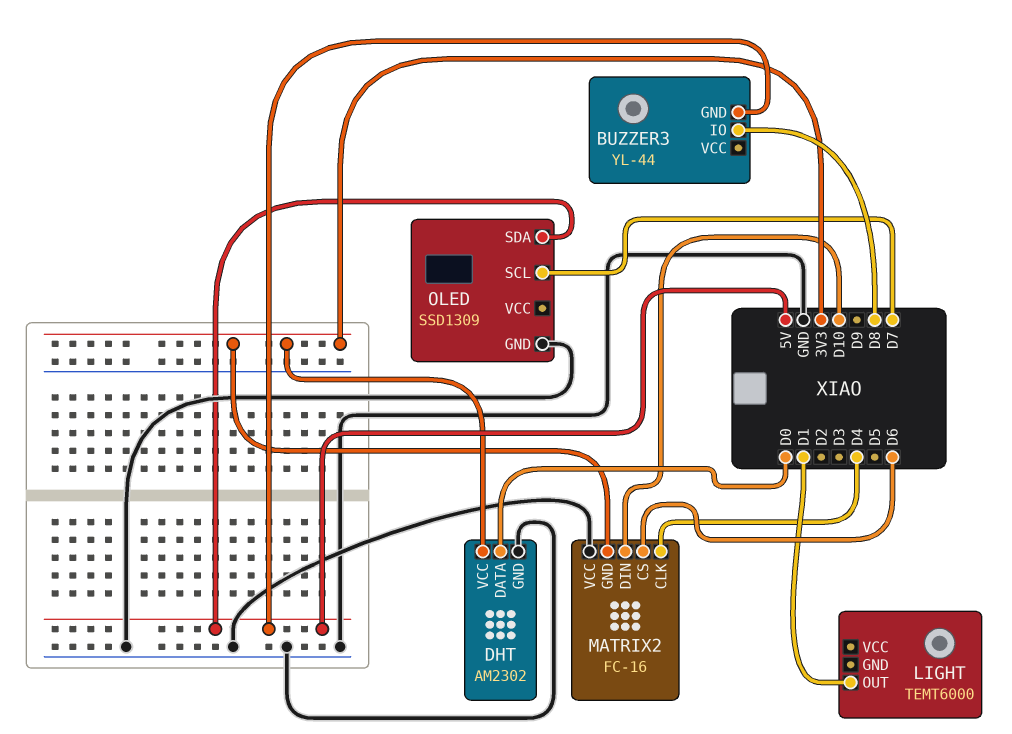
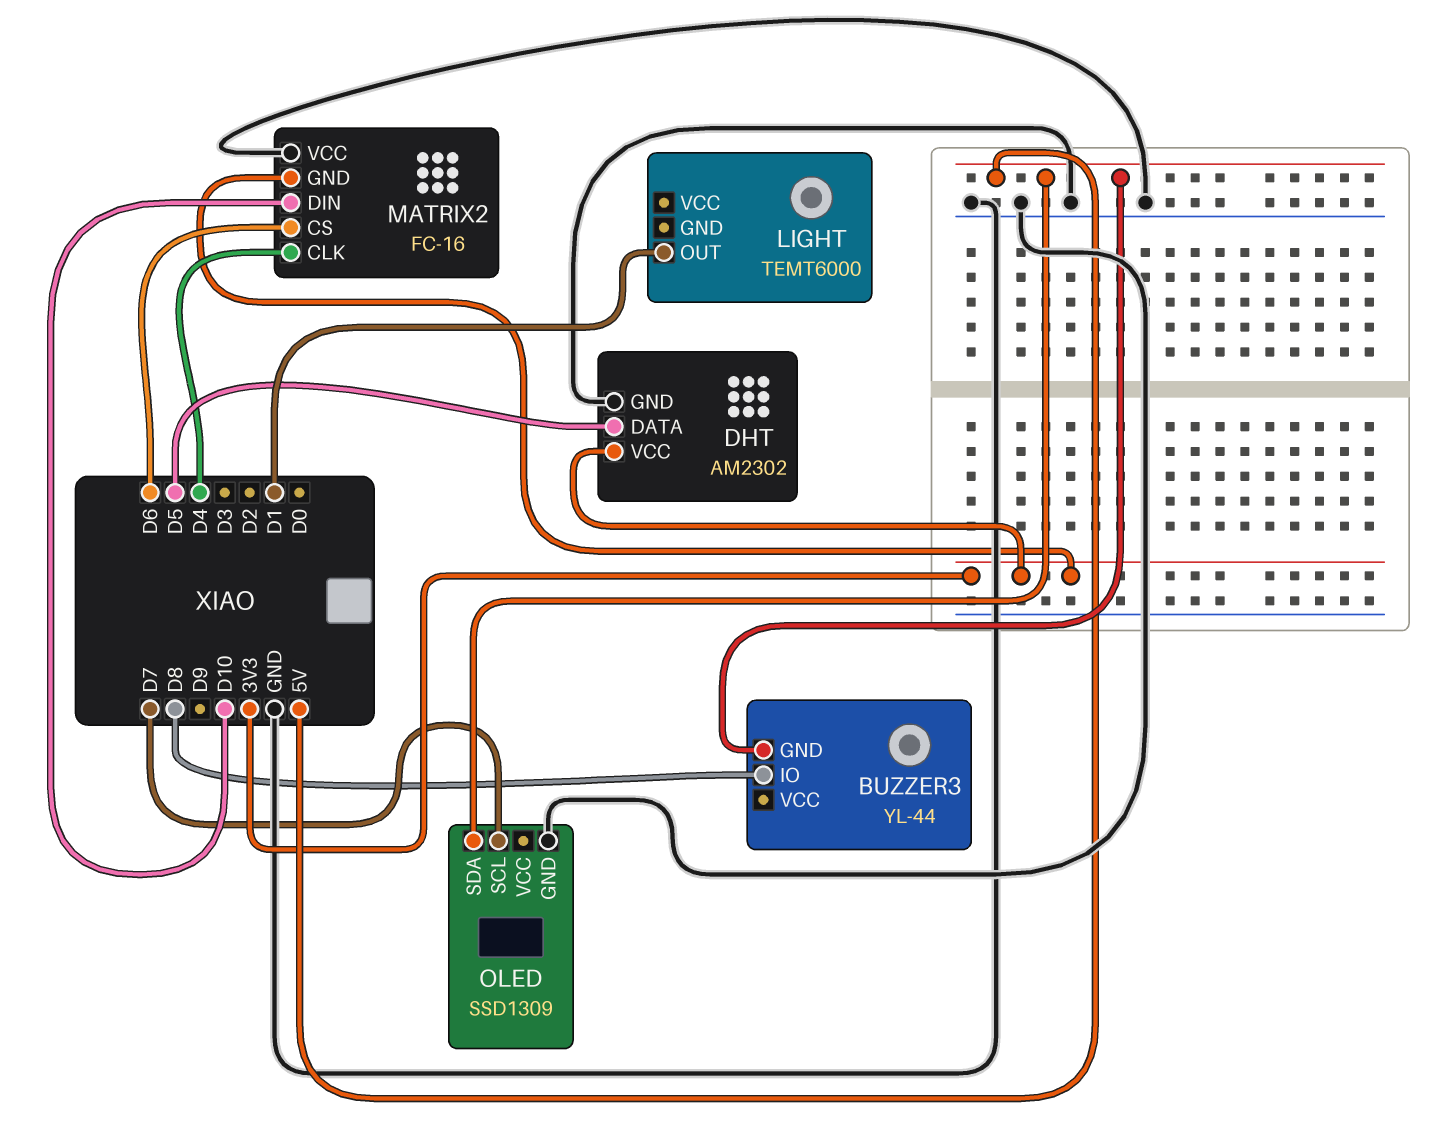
DHT pin DATA: D0 -> D5

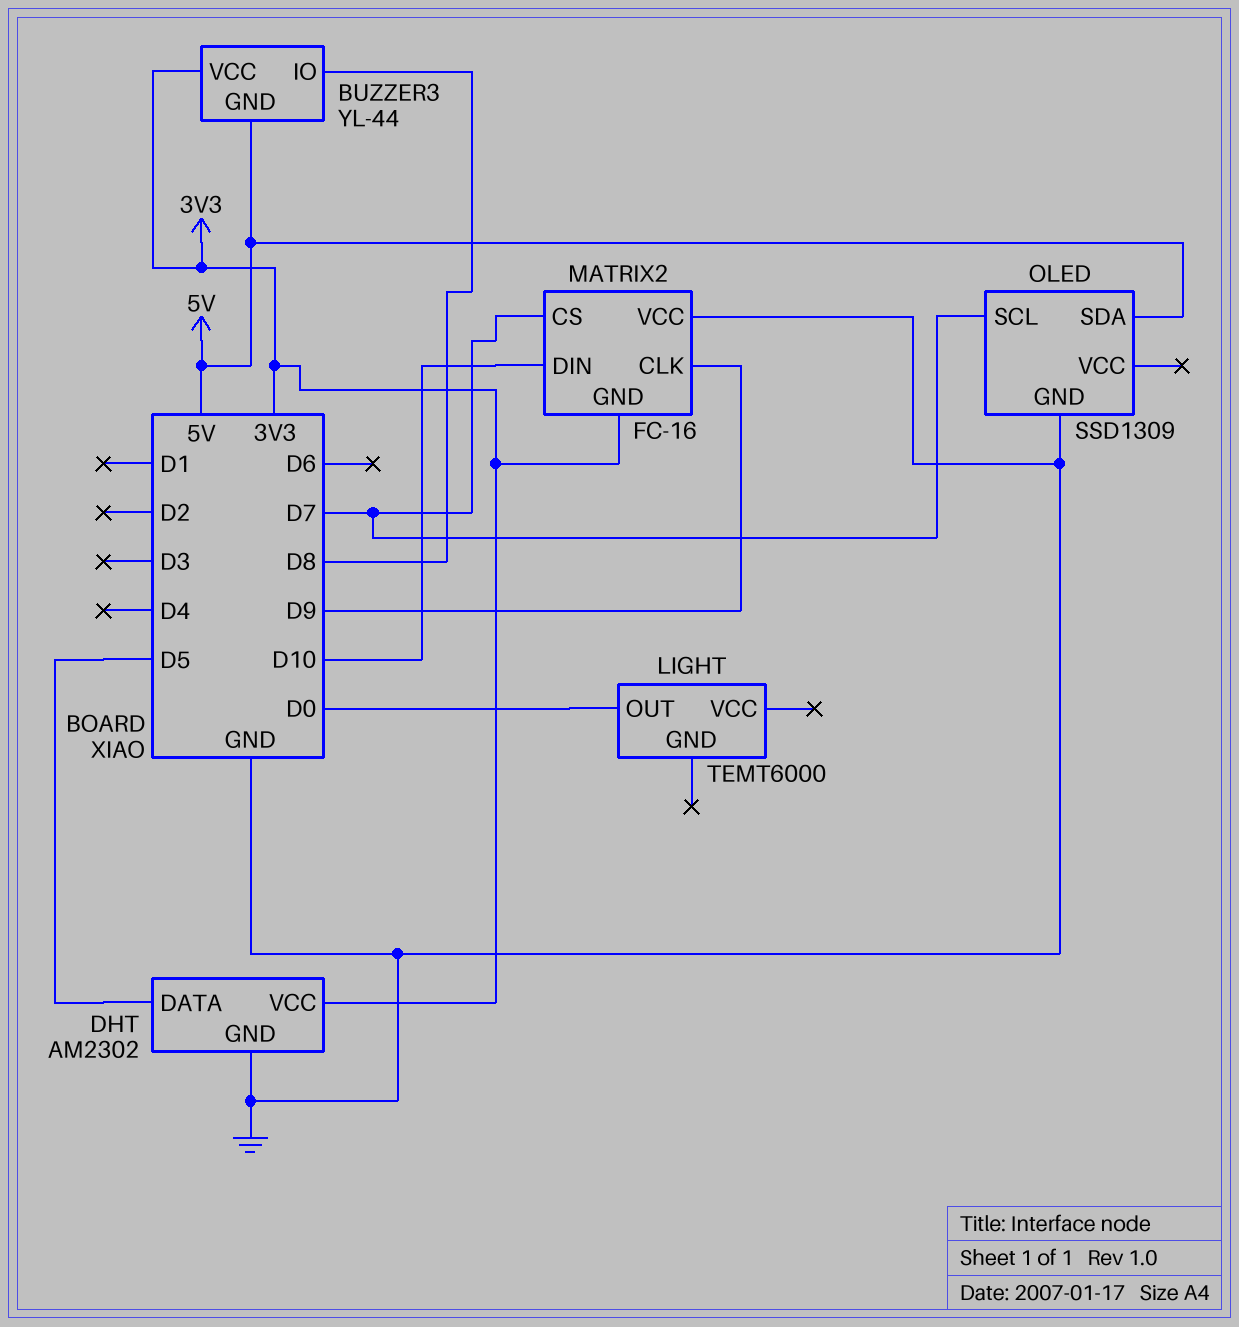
BUZZER3 pin VCC: none -> 3V3
LIGHT pin OUT: D1 -> D0
MATRIX2 pin CLK: D4 -> D9
MATRIX2 pin CS: D6 -> D7

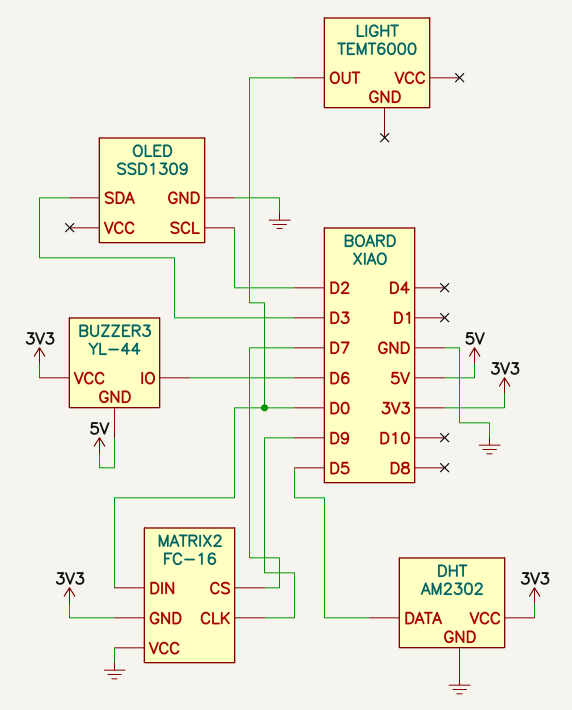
BUZZER3 pin IO: D8 -> D6
MATRIX2 pin DIN: D10 -> D0
OLED pin SCL: D7 -> D2
OLED pin SDA: 5V -> D3

